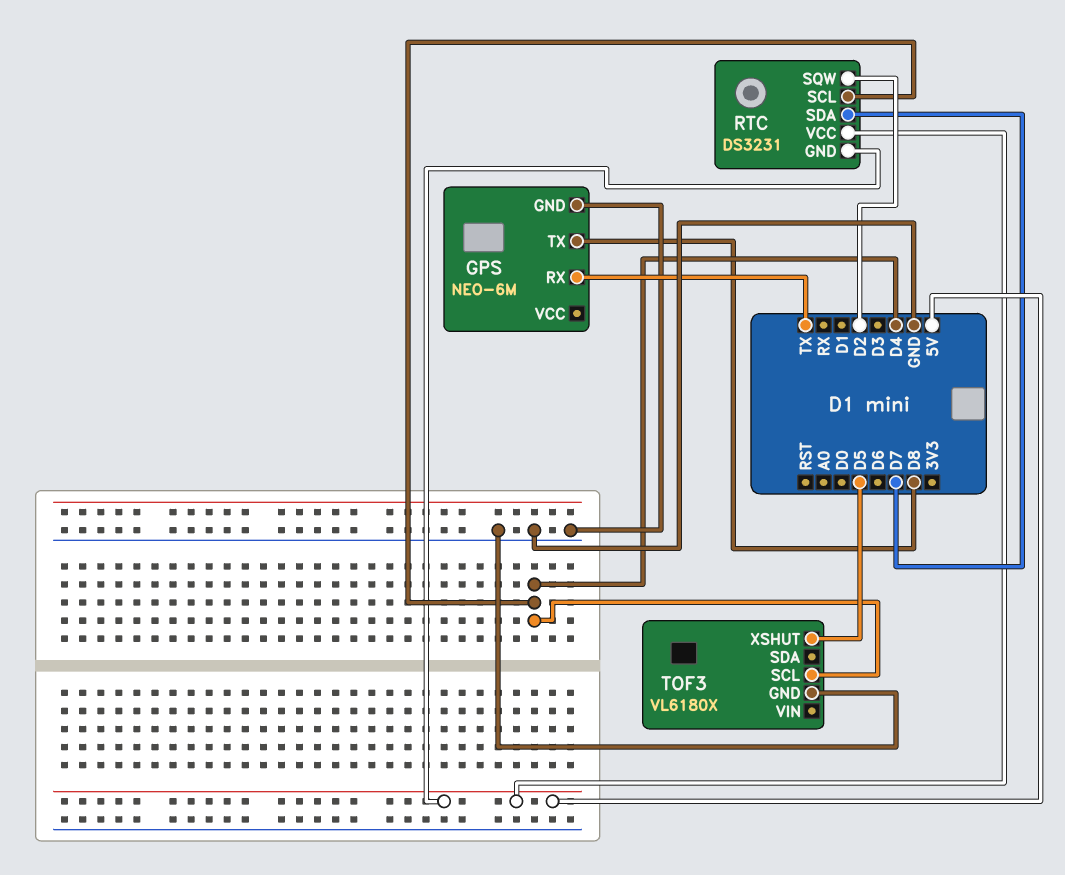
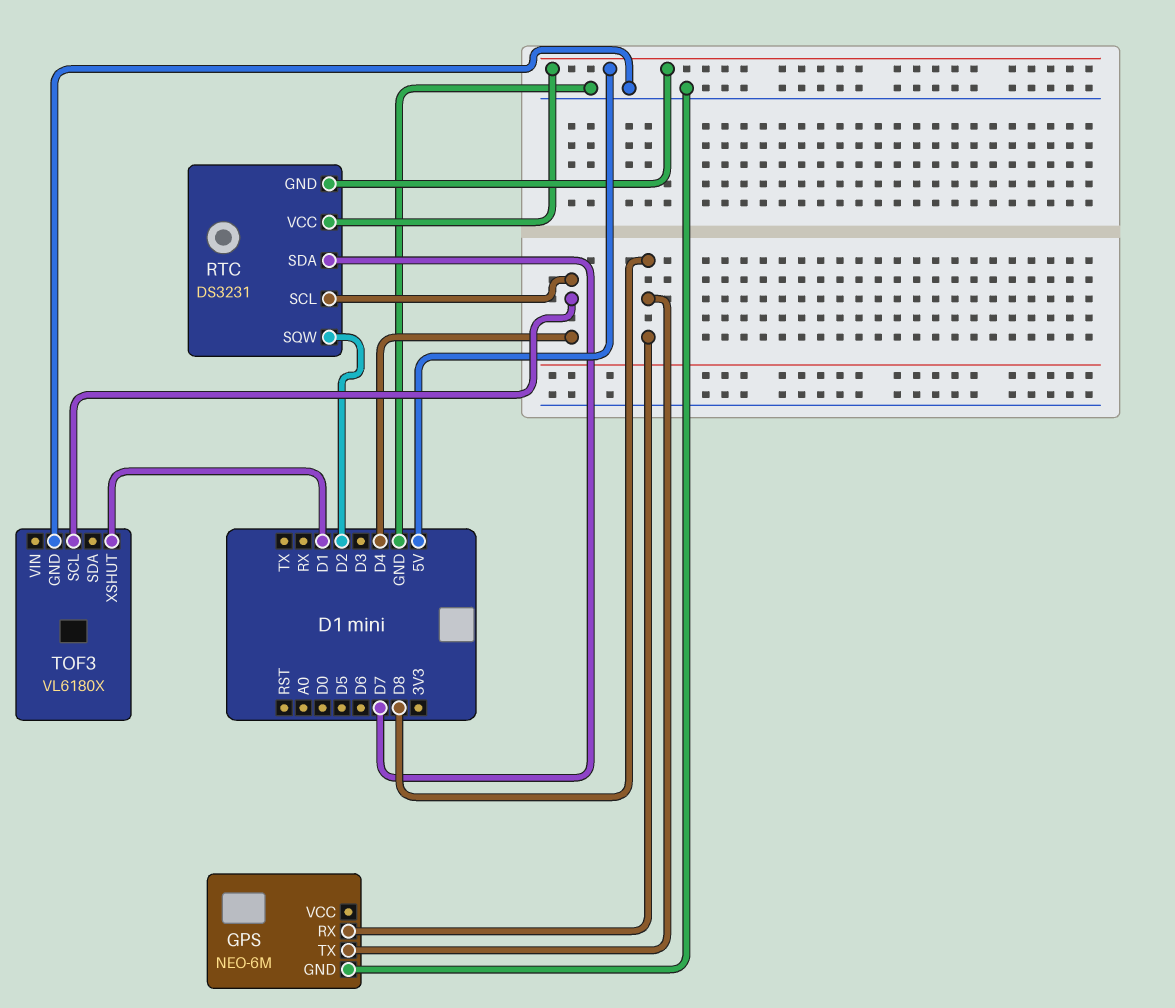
GPS pin RX: TX -> D8
TOF3 pin XSHUT: D5 -> D1

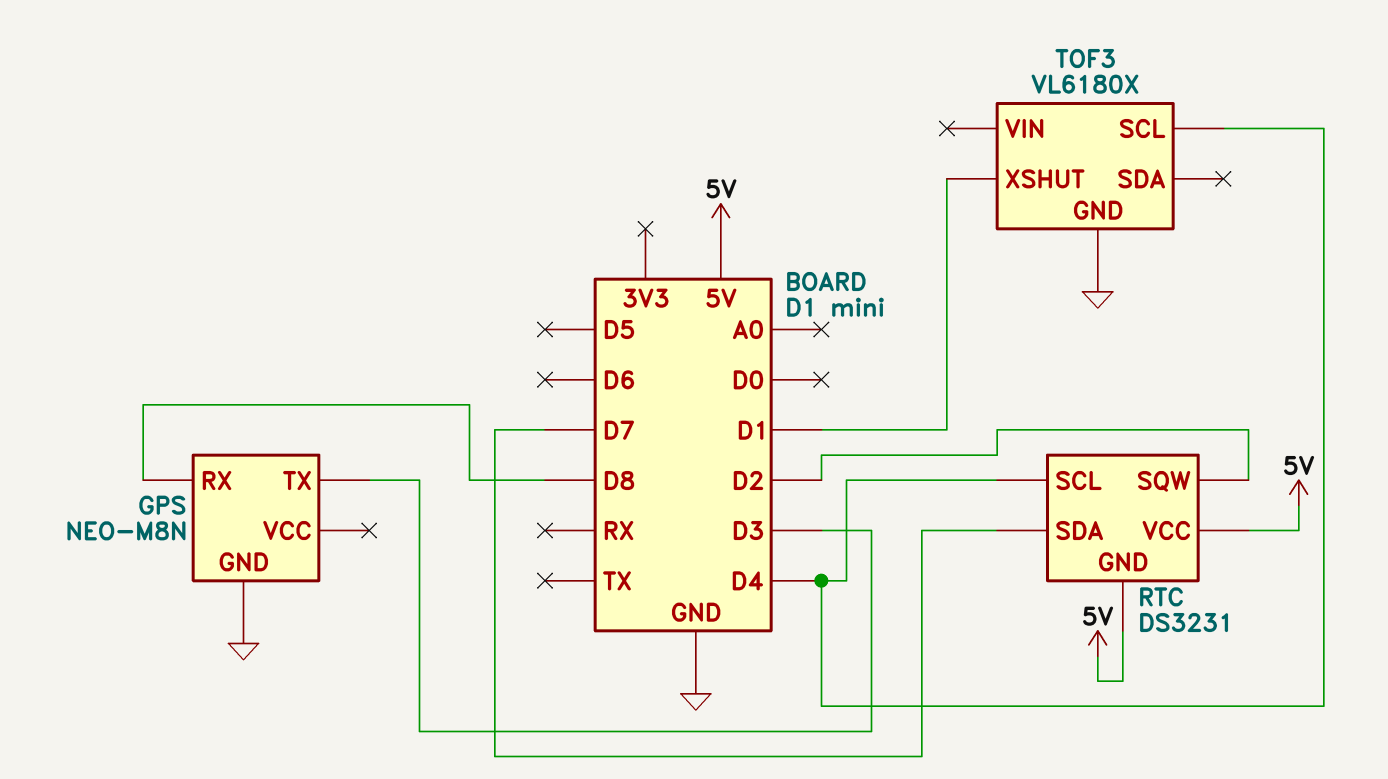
GPS: NEO-6M -> NEO-M8N
GPS pin TX: D8 -> D3

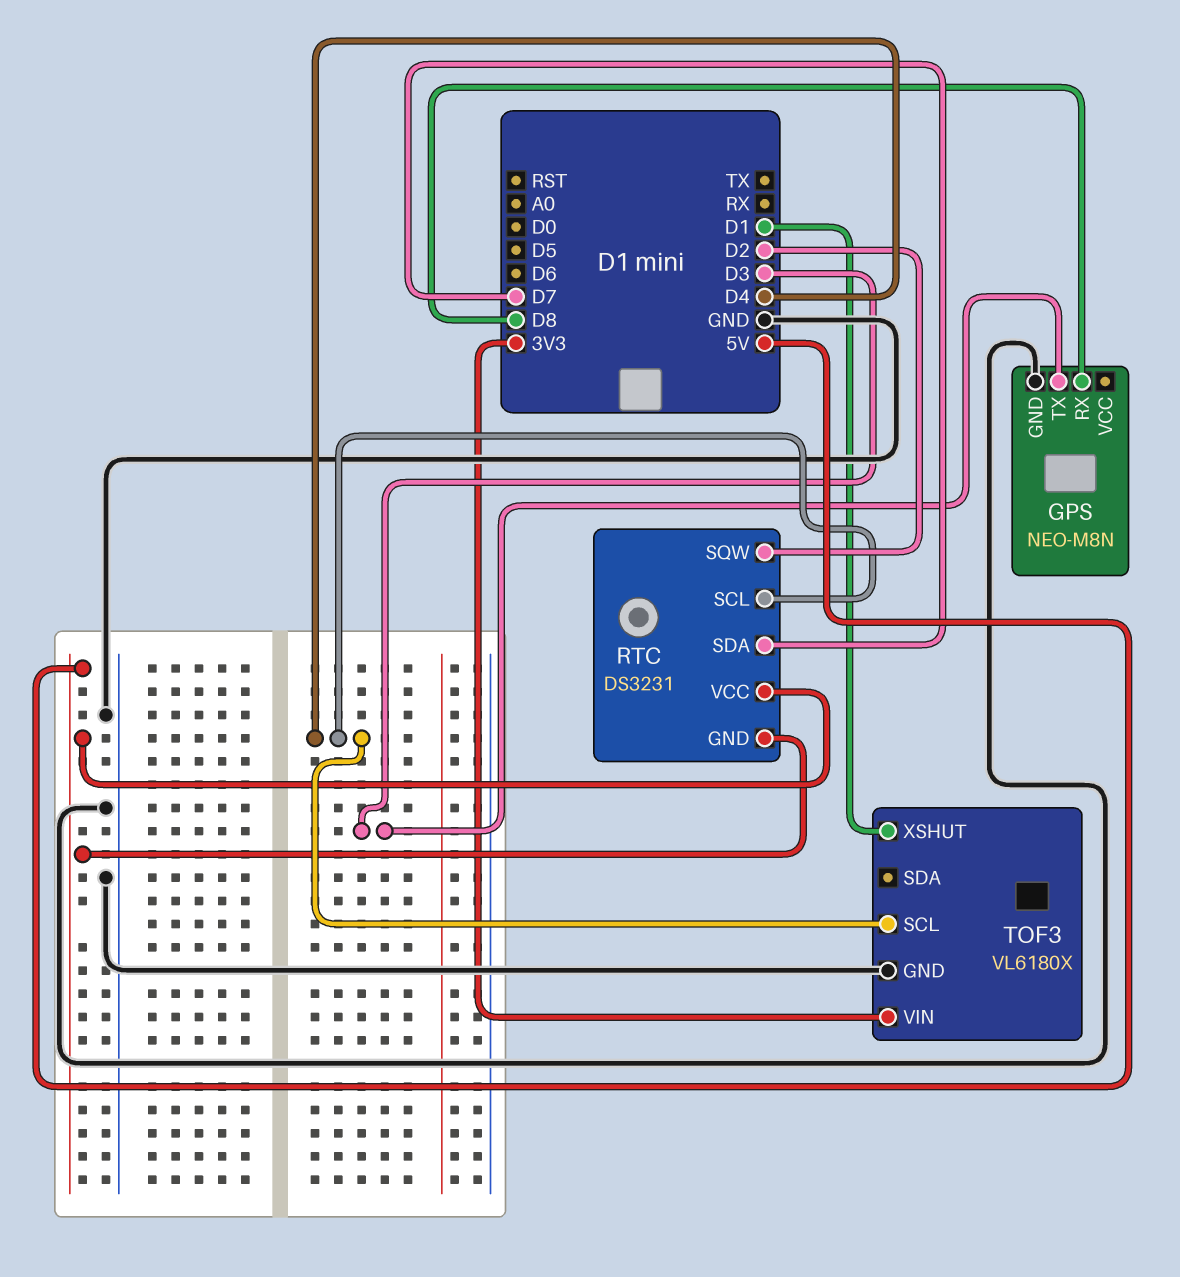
TOF3 pin VIN: none -> 3V3

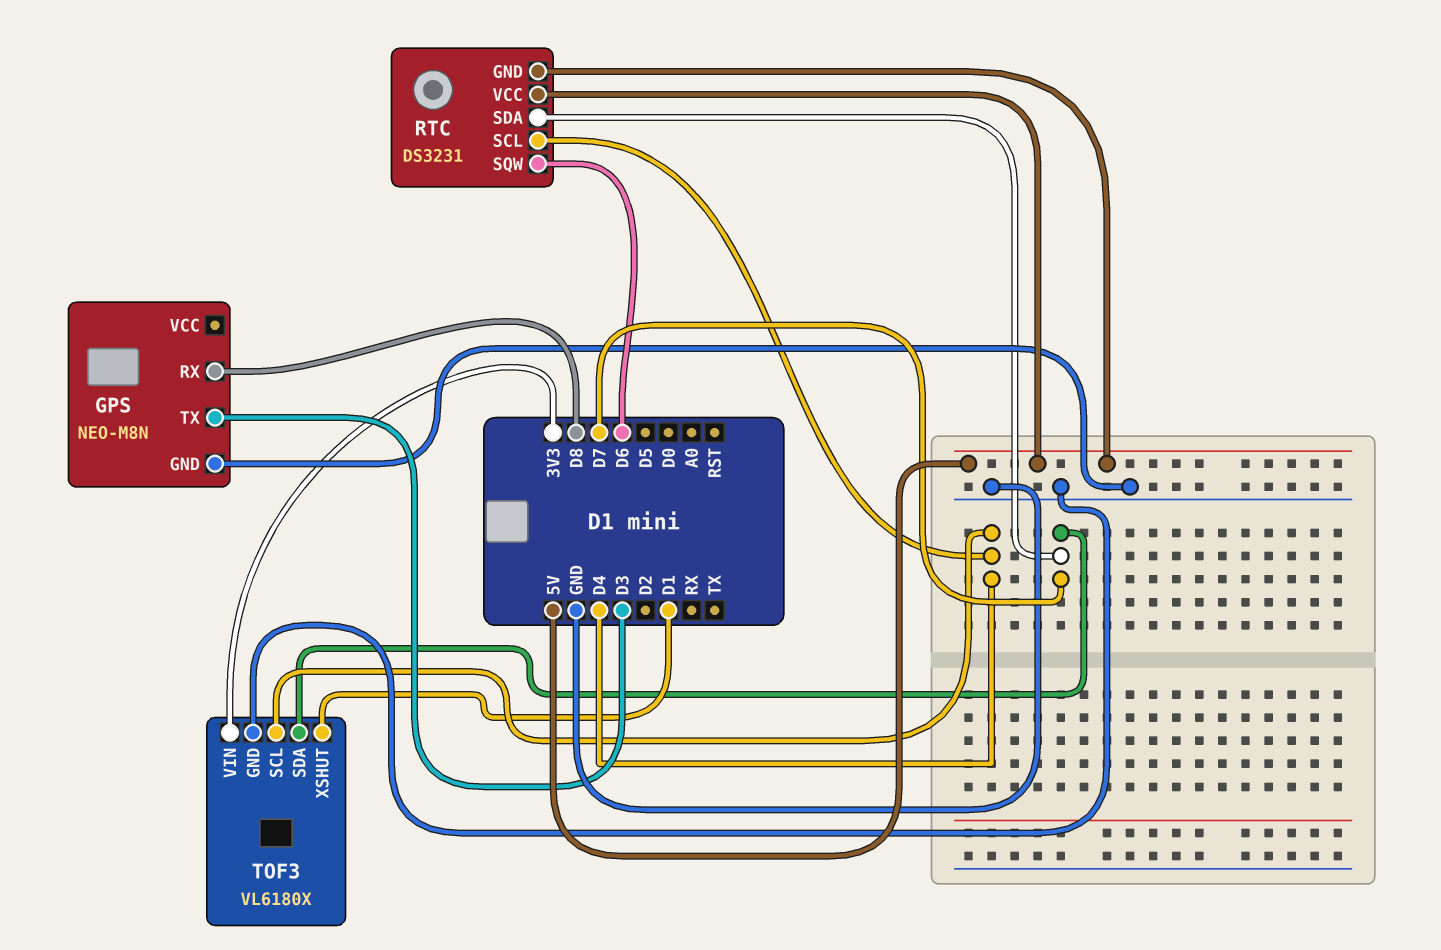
RTC pin SQW: D2 -> D6
TOF3 pin SDA: none -> D7

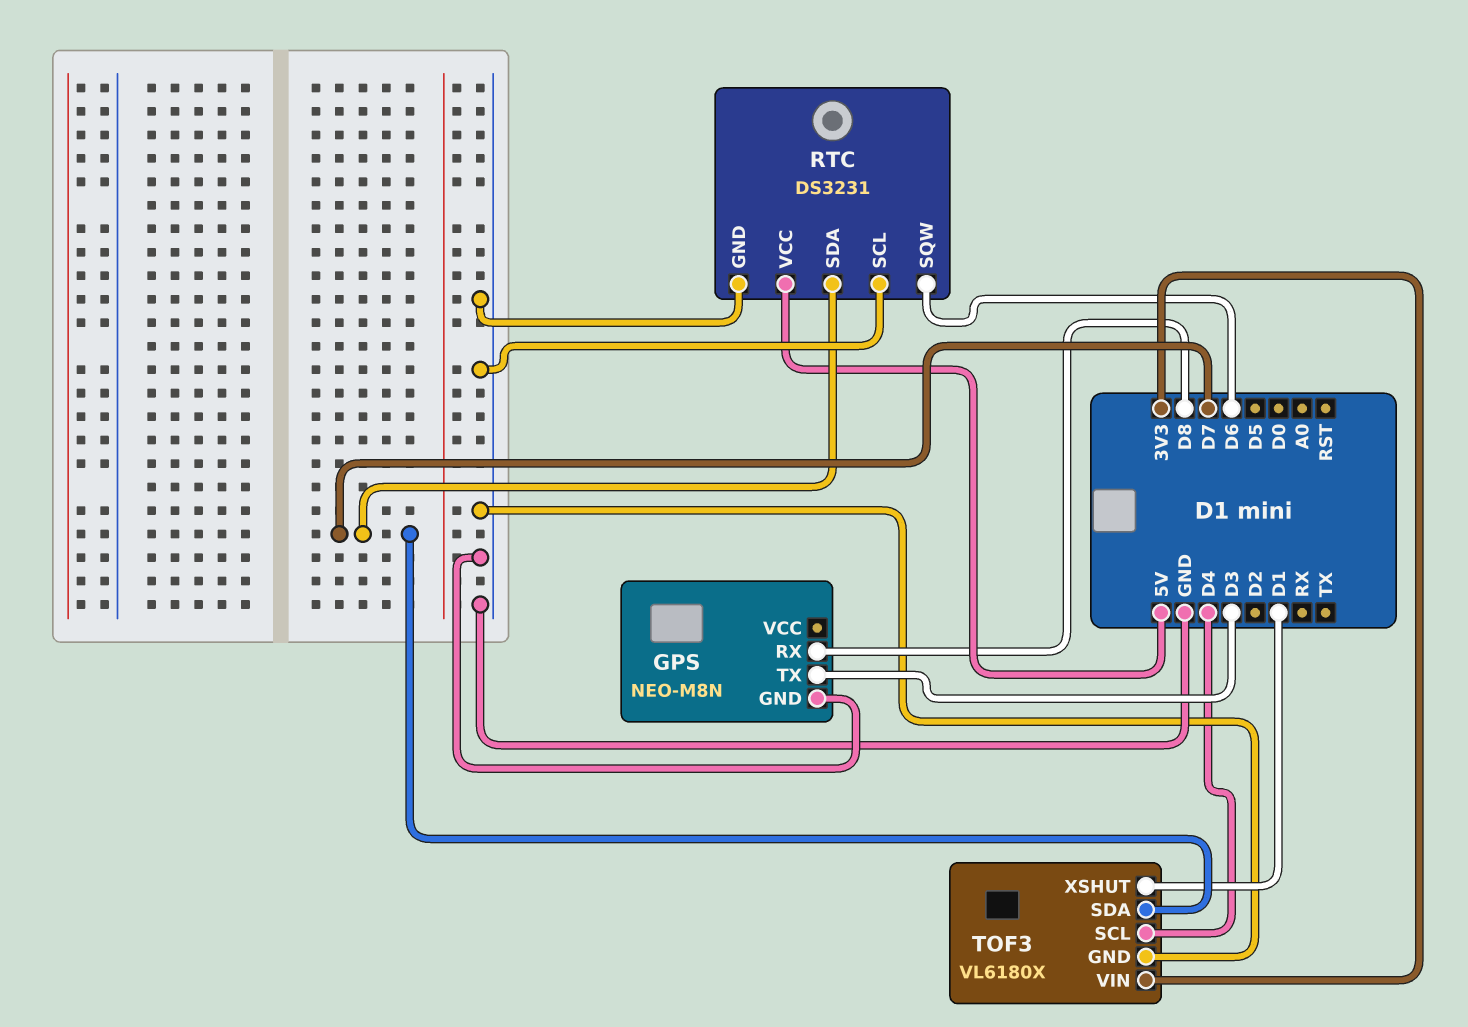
RTC pin GND: 5V -> GND
RTC pin SCL: D4 -> GND

